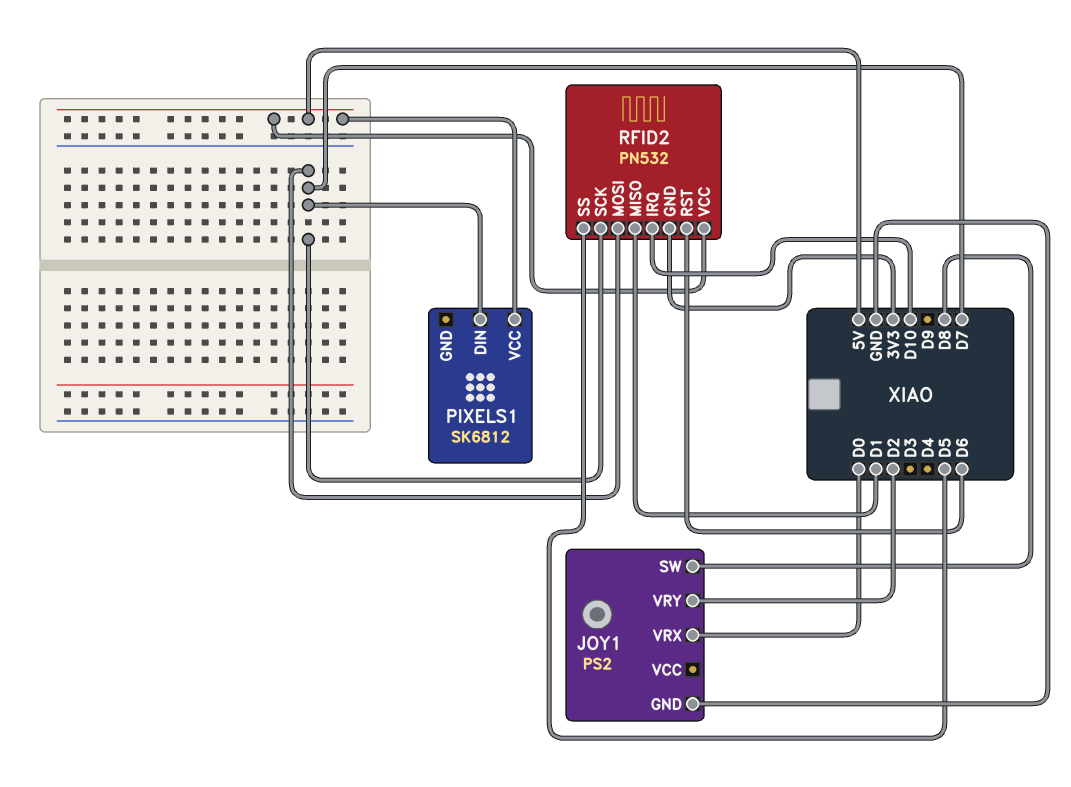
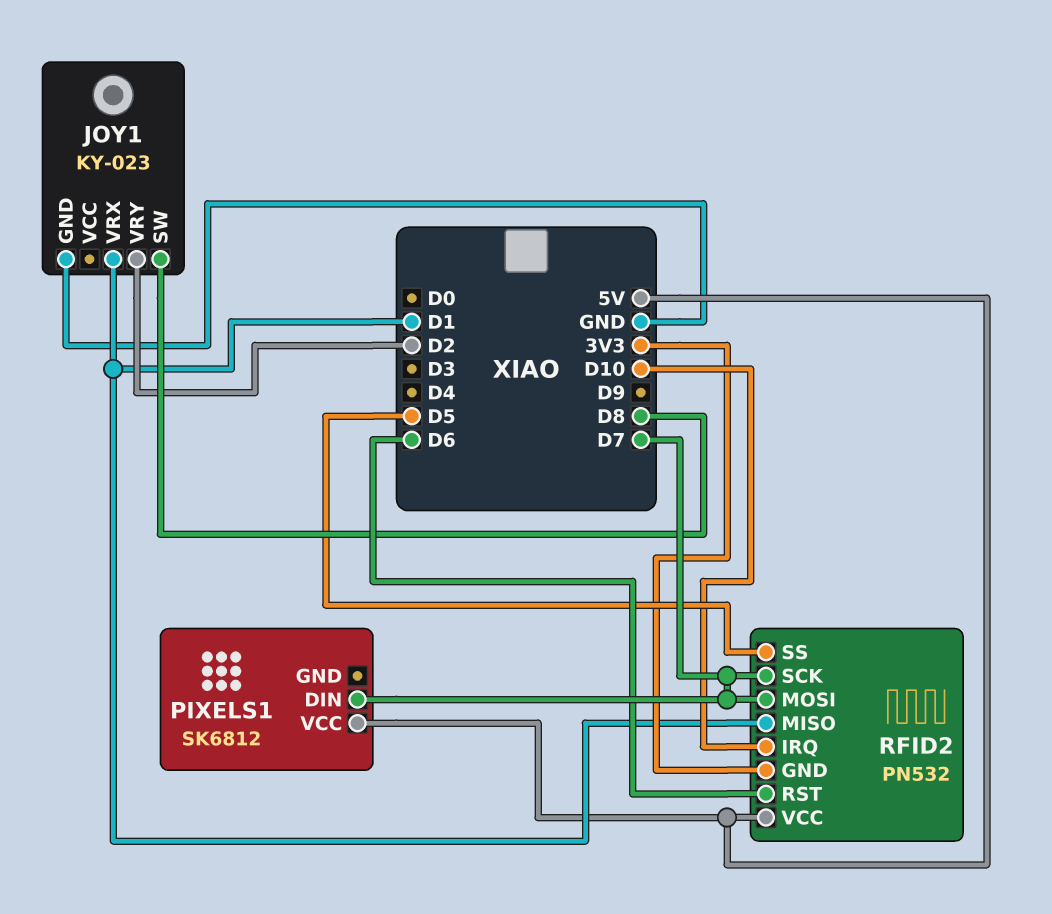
JOY1: PS2 -> KY-023
JOY1 pin VRX: D0 -> D1

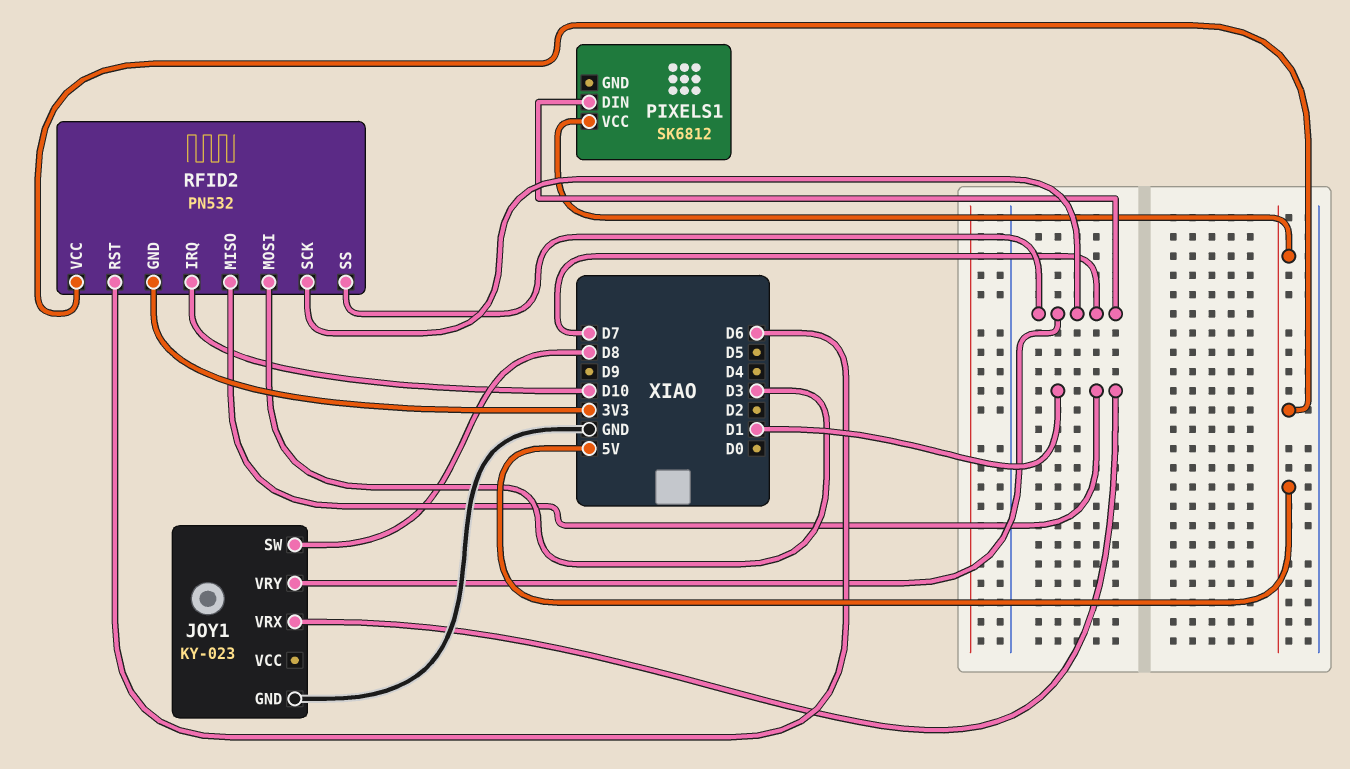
JOY1 pin VRY: D2 -> D7
RFID2 pin MOSI: D7 -> D3
RFID2 pin SS: D5 -> D7

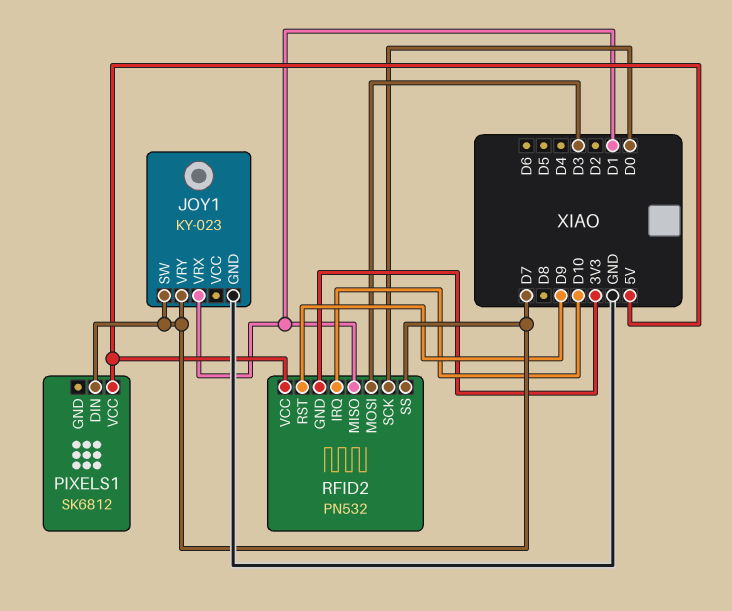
JOY1 pin SW: D8 -> D7
RFID2 pin RST: D6 -> D9
RFID2 pin SCK: D7 -> D0

